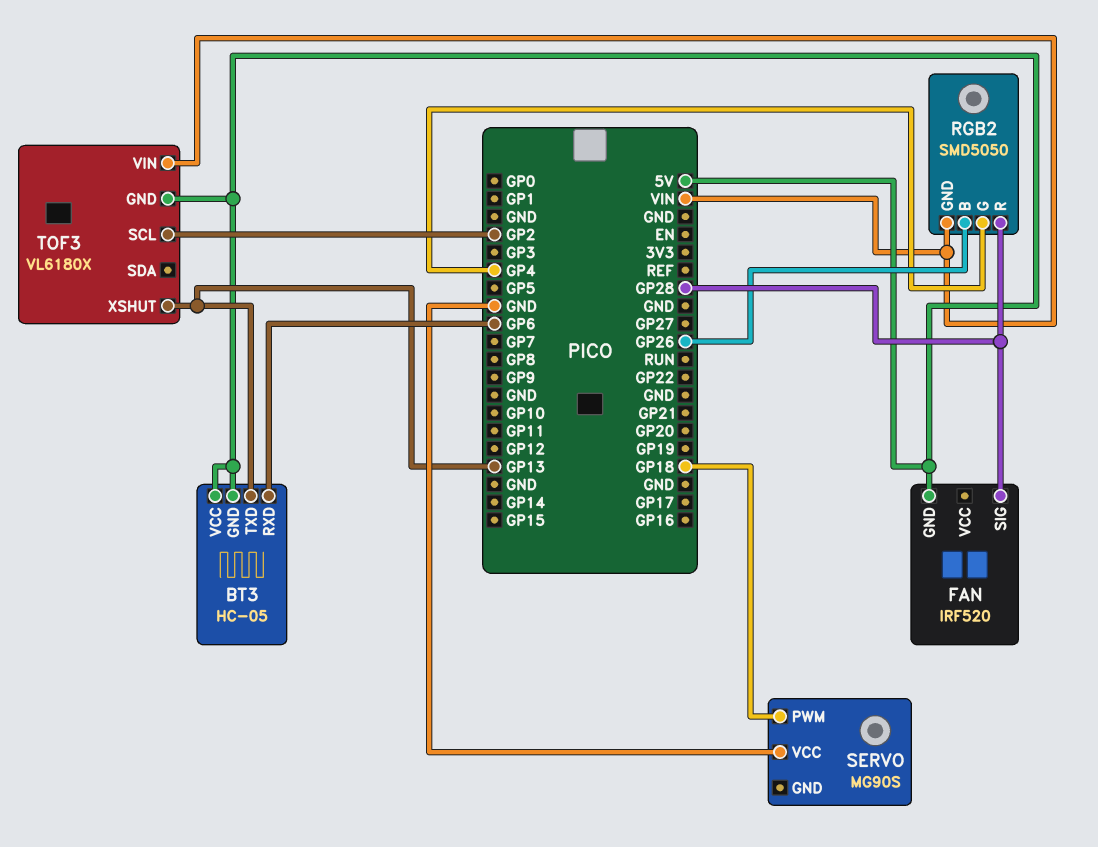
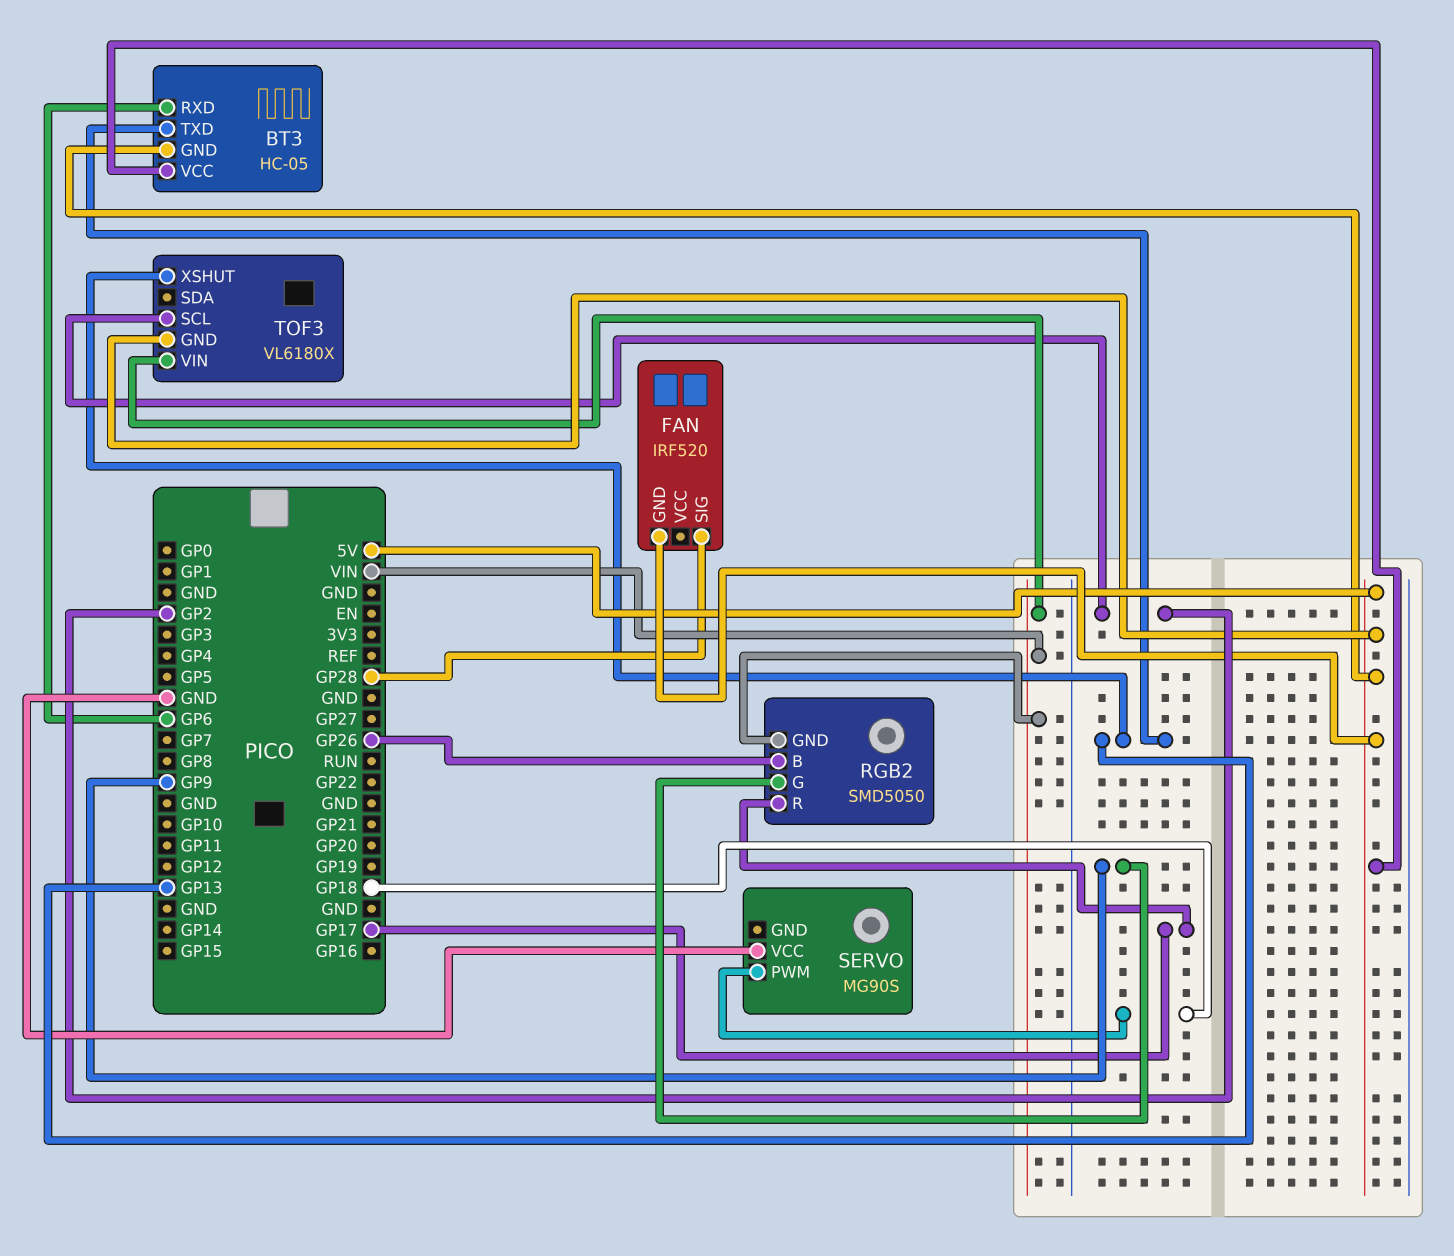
RGB2 pin G: GP4 -> GP9
RGB2 pin R: GP28 -> GP17

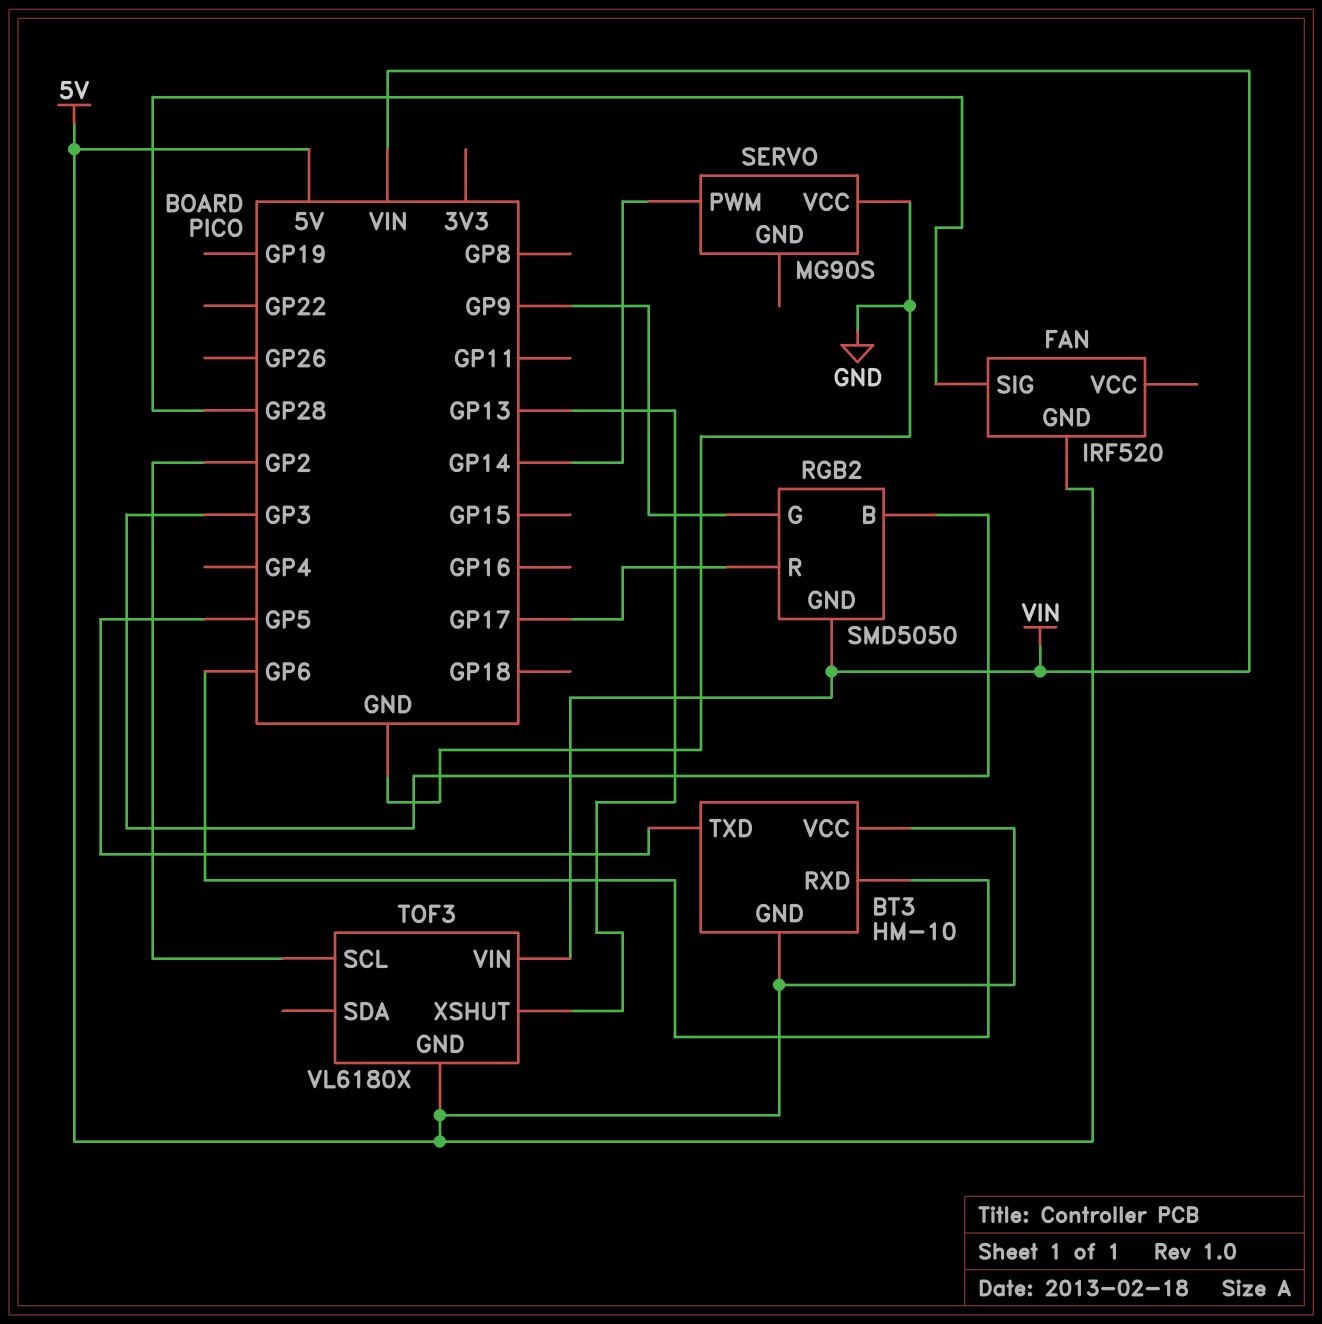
BT3: HC-05 -> HM-10
BT3 pin TXD: GP13 -> GP5
RGB2 pin B: GP26 -> GP3
SERVO pin PWM: GP18 -> GP14

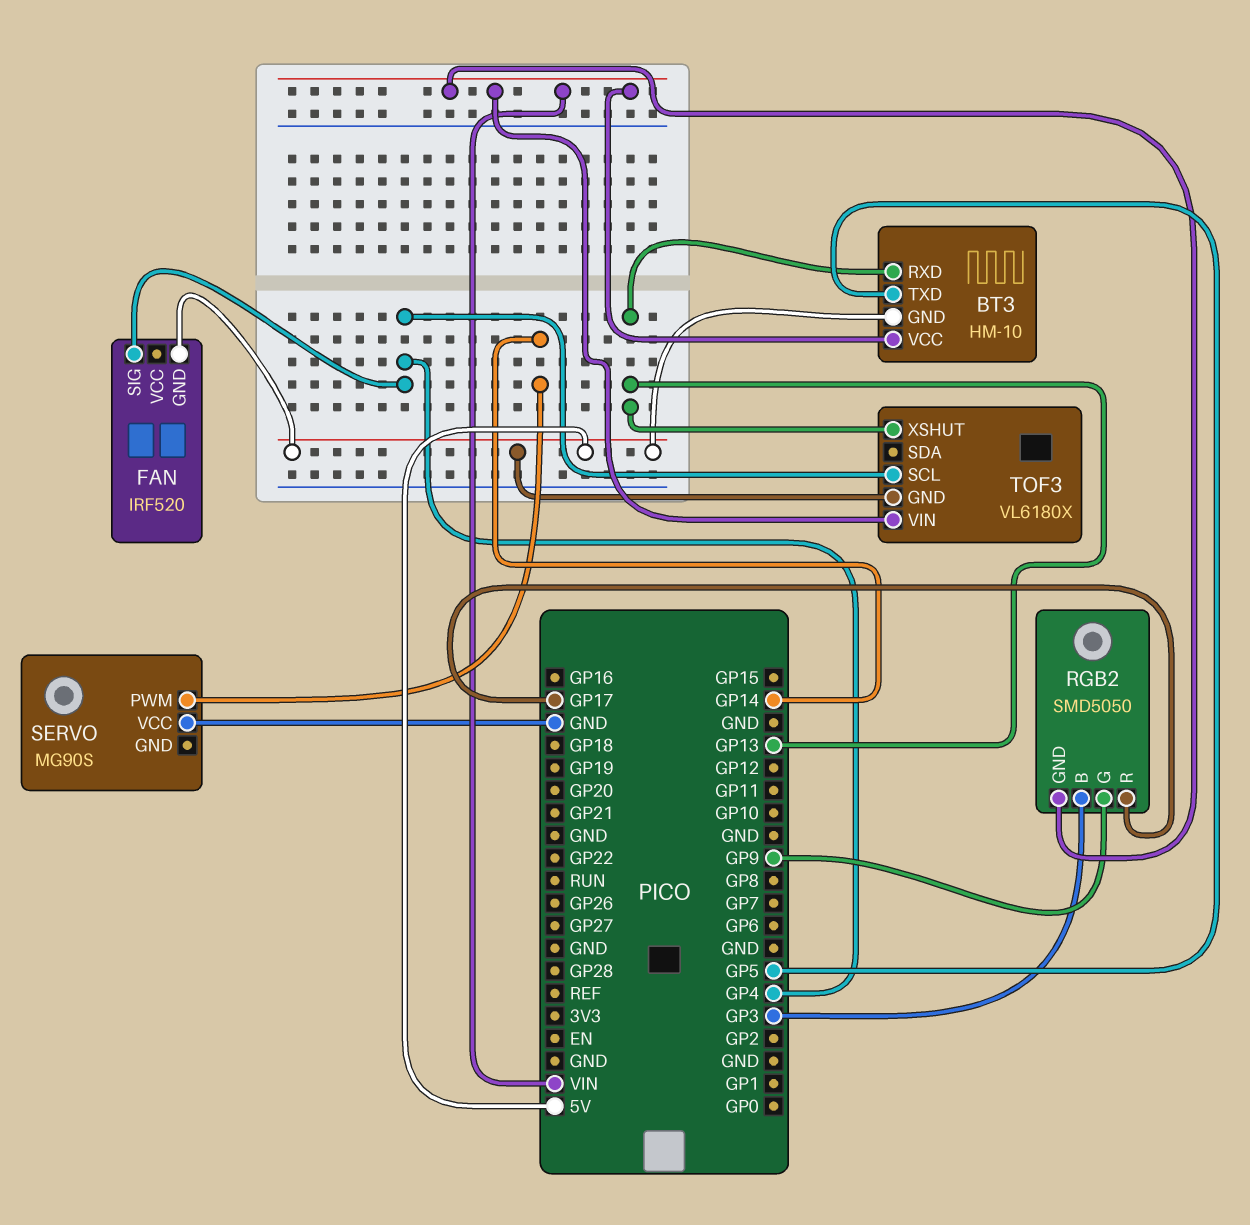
BT3 pin RXD: GP6 -> GP13
BT3 pin VCC: 5V -> VIN
FAN pin SIG: GP28 -> GP4
TOF3 pin SCL: GP2 -> GP4

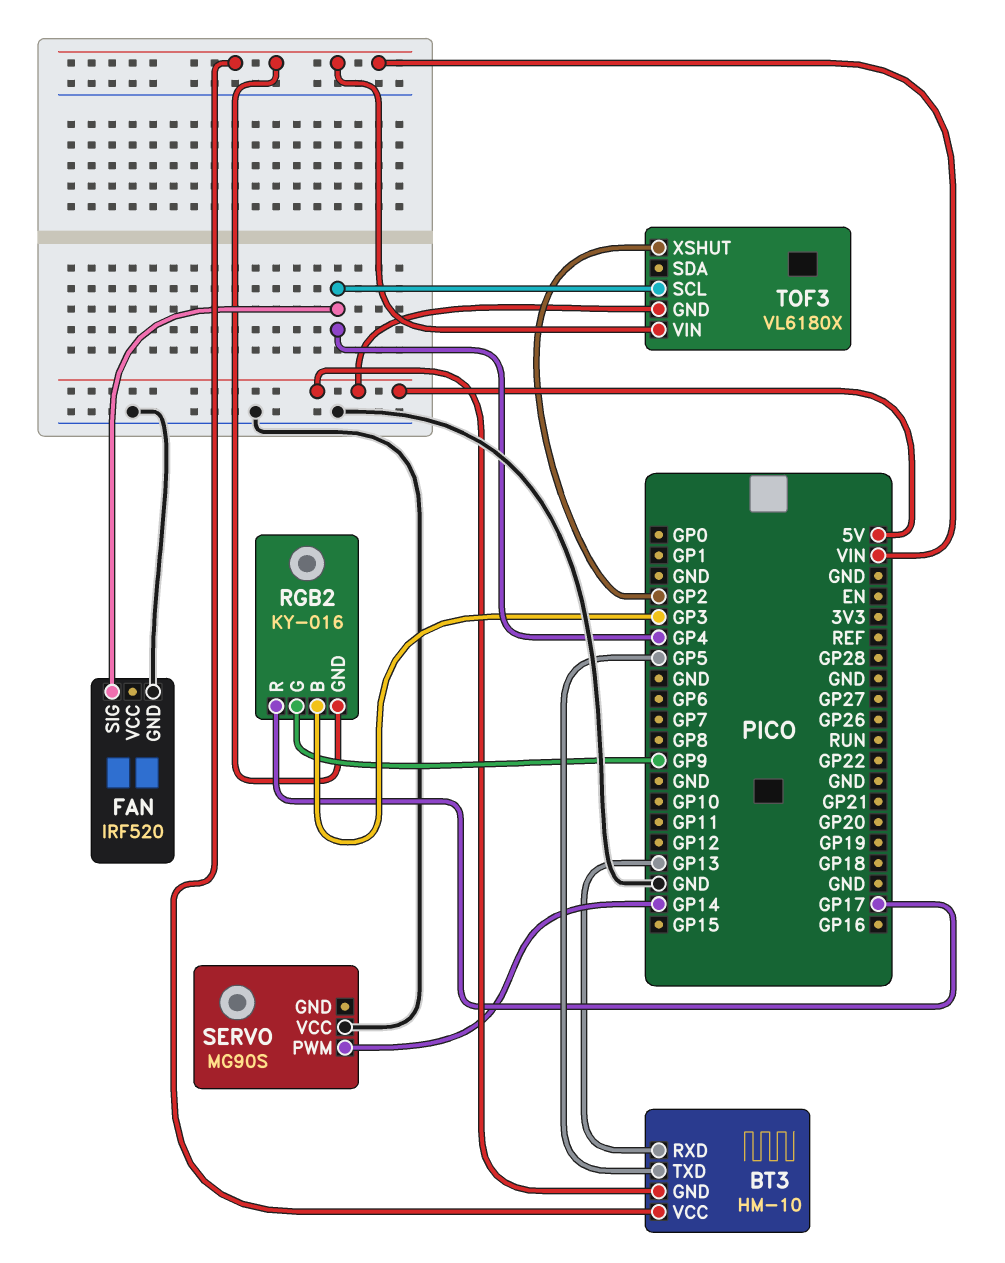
FAN pin GND: 5V -> GND
RGB2: SMD5050 -> KY-016
TOF3 pin XSHUT: GP13 -> GP2

